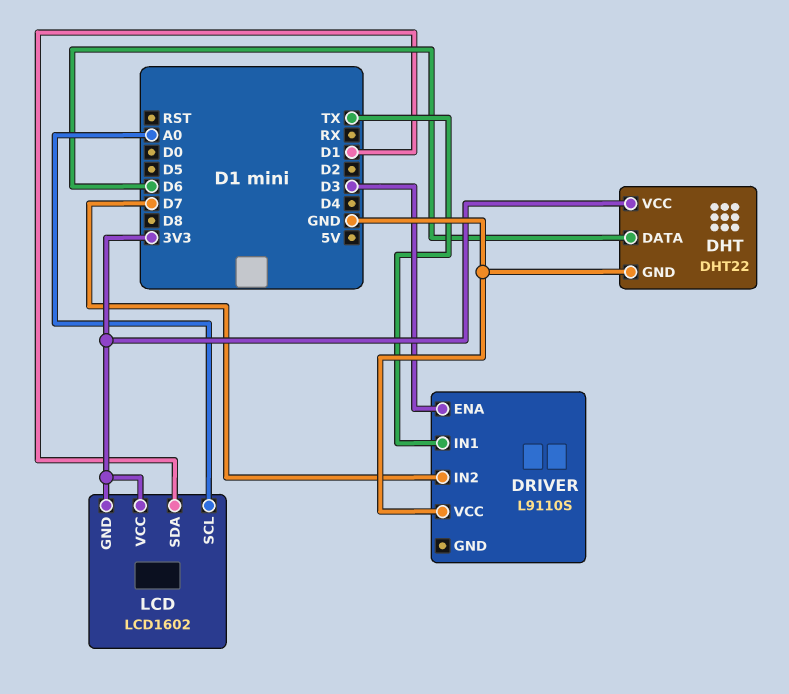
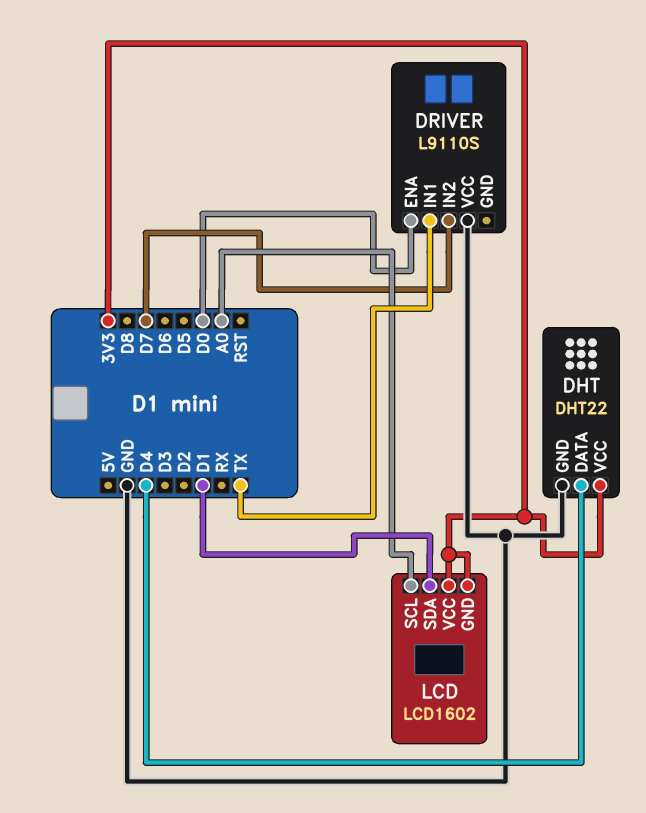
DHT pin DATA: D6 -> D4
DRIVER pin ENA: D3 -> D0

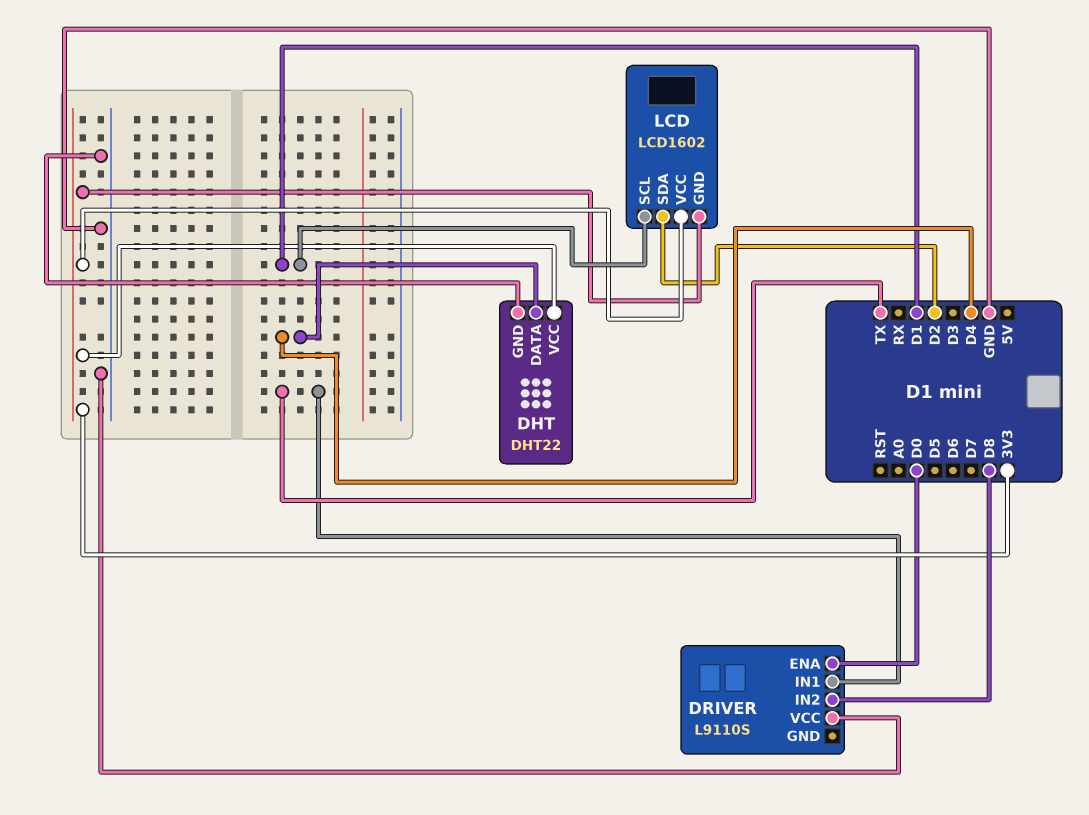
DRIVER pin IN2: D7 -> D8
LCD pin SCL: A0 -> D1
LCD pin SDA: D1 -> D2

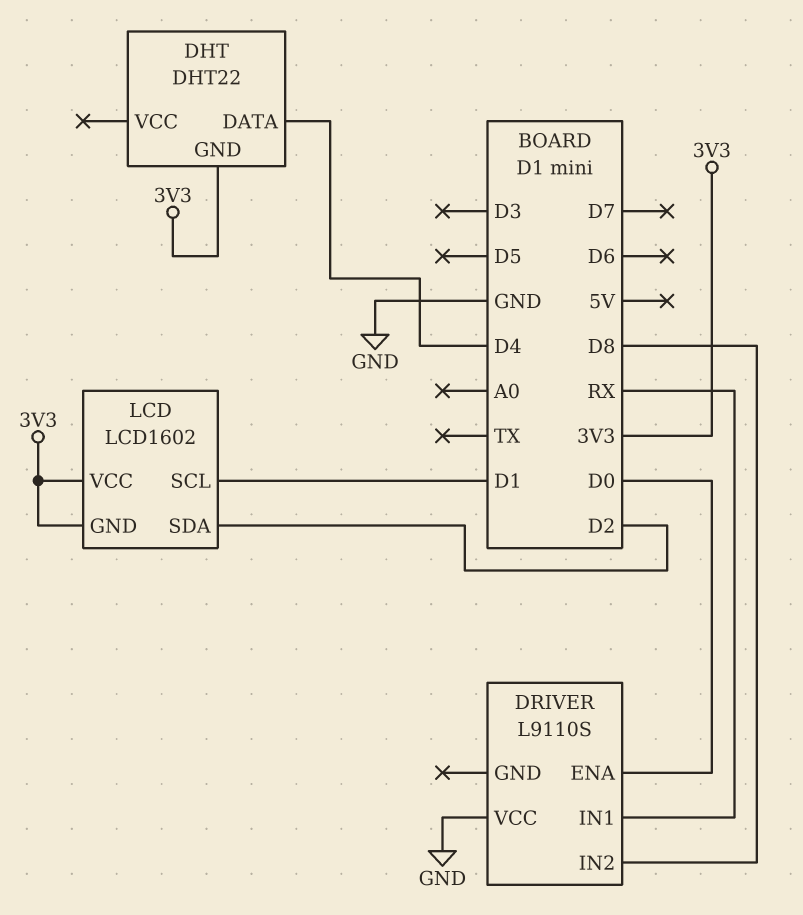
DHT pin GND: GND -> 3V3
DHT pin VCC: 3V3 -> none
DRIVER pin IN1: TX -> RX

